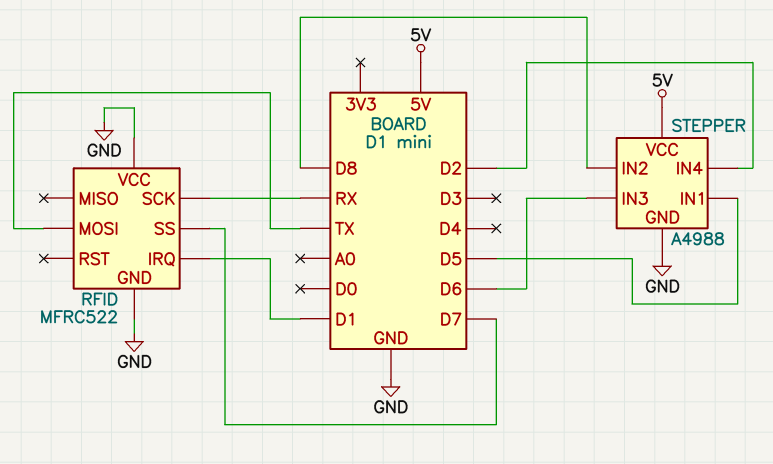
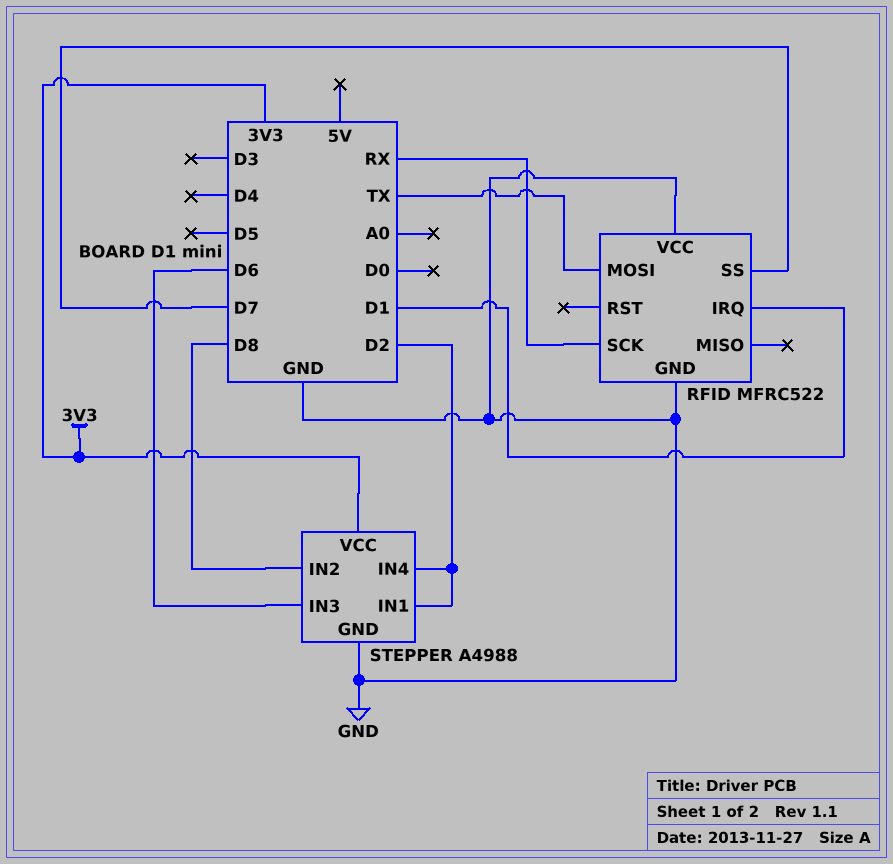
STEPPER pin IN1: D5 -> D2
STEPPER pin VCC: 5V -> 3V3

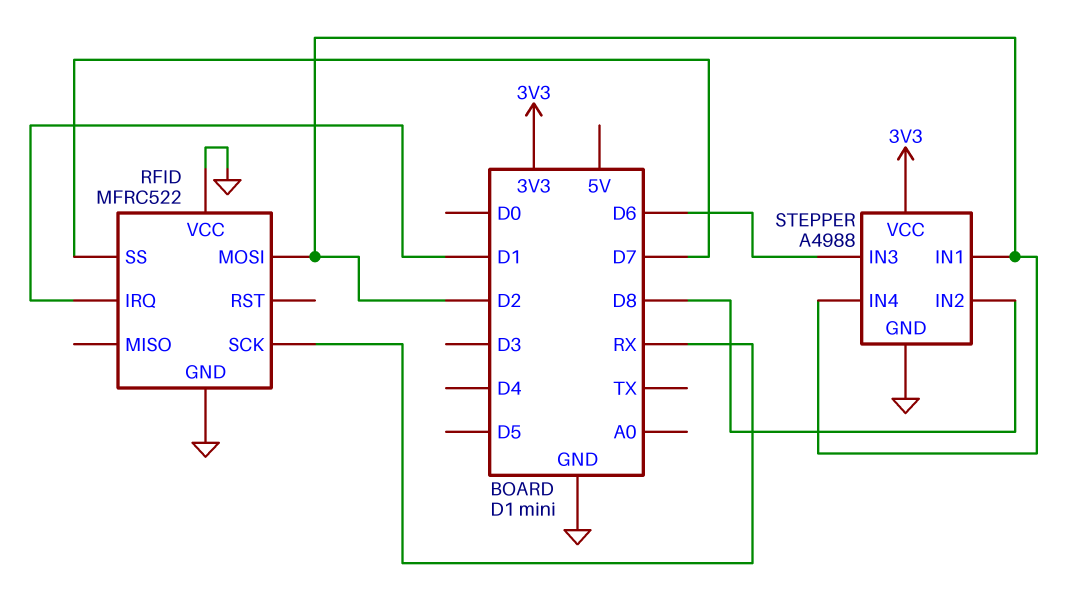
RFID pin MOSI: TX -> D2

